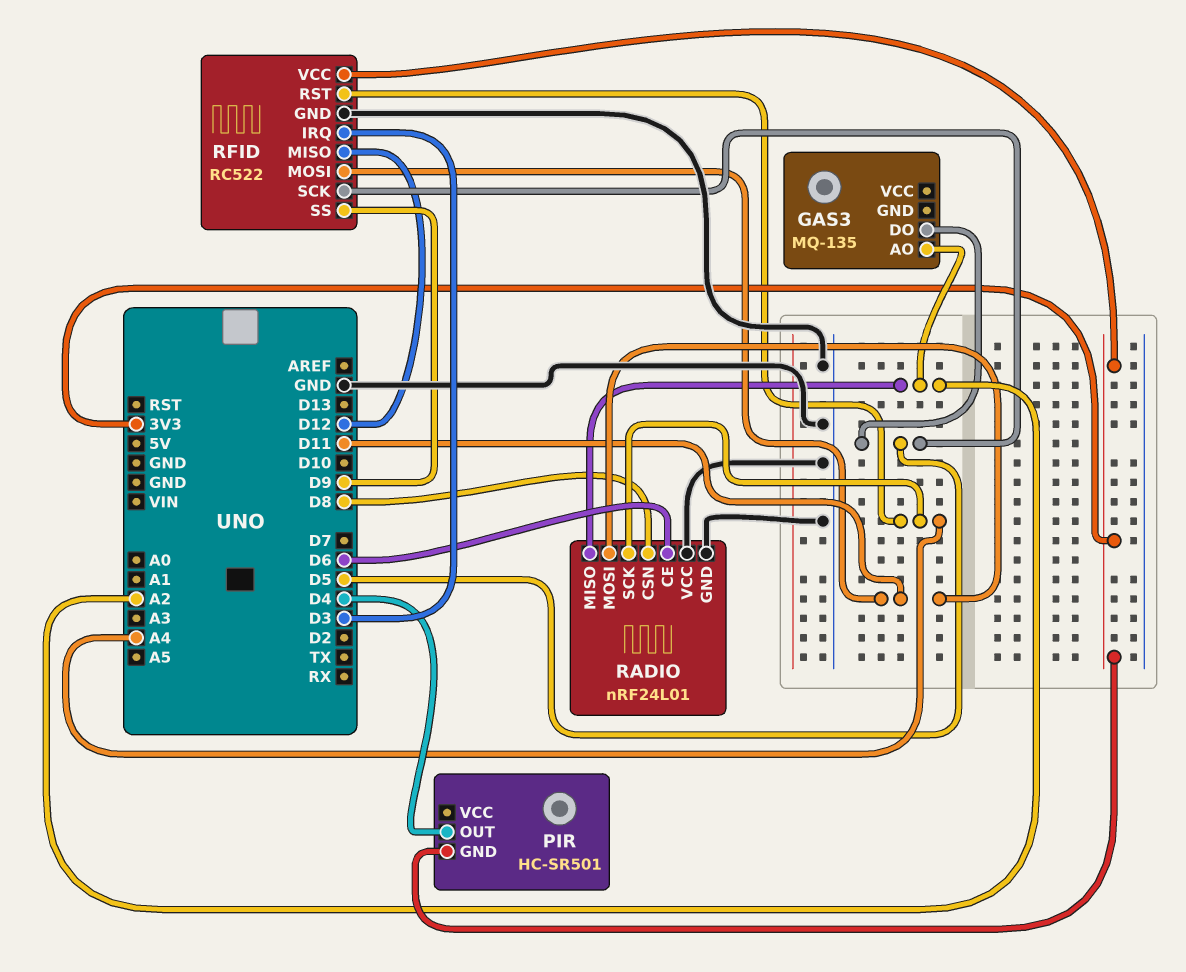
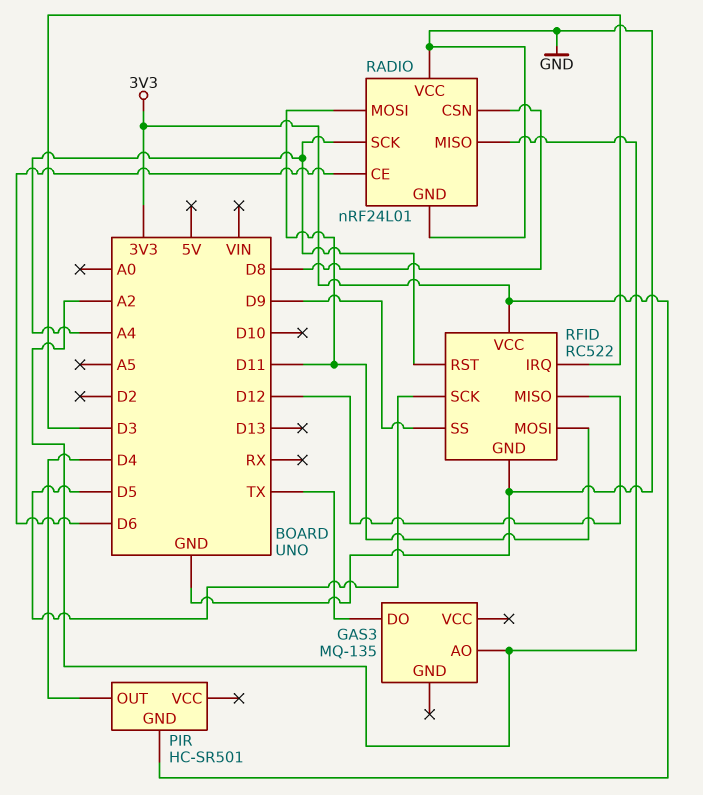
GAS3 pin DO: D5 -> TX

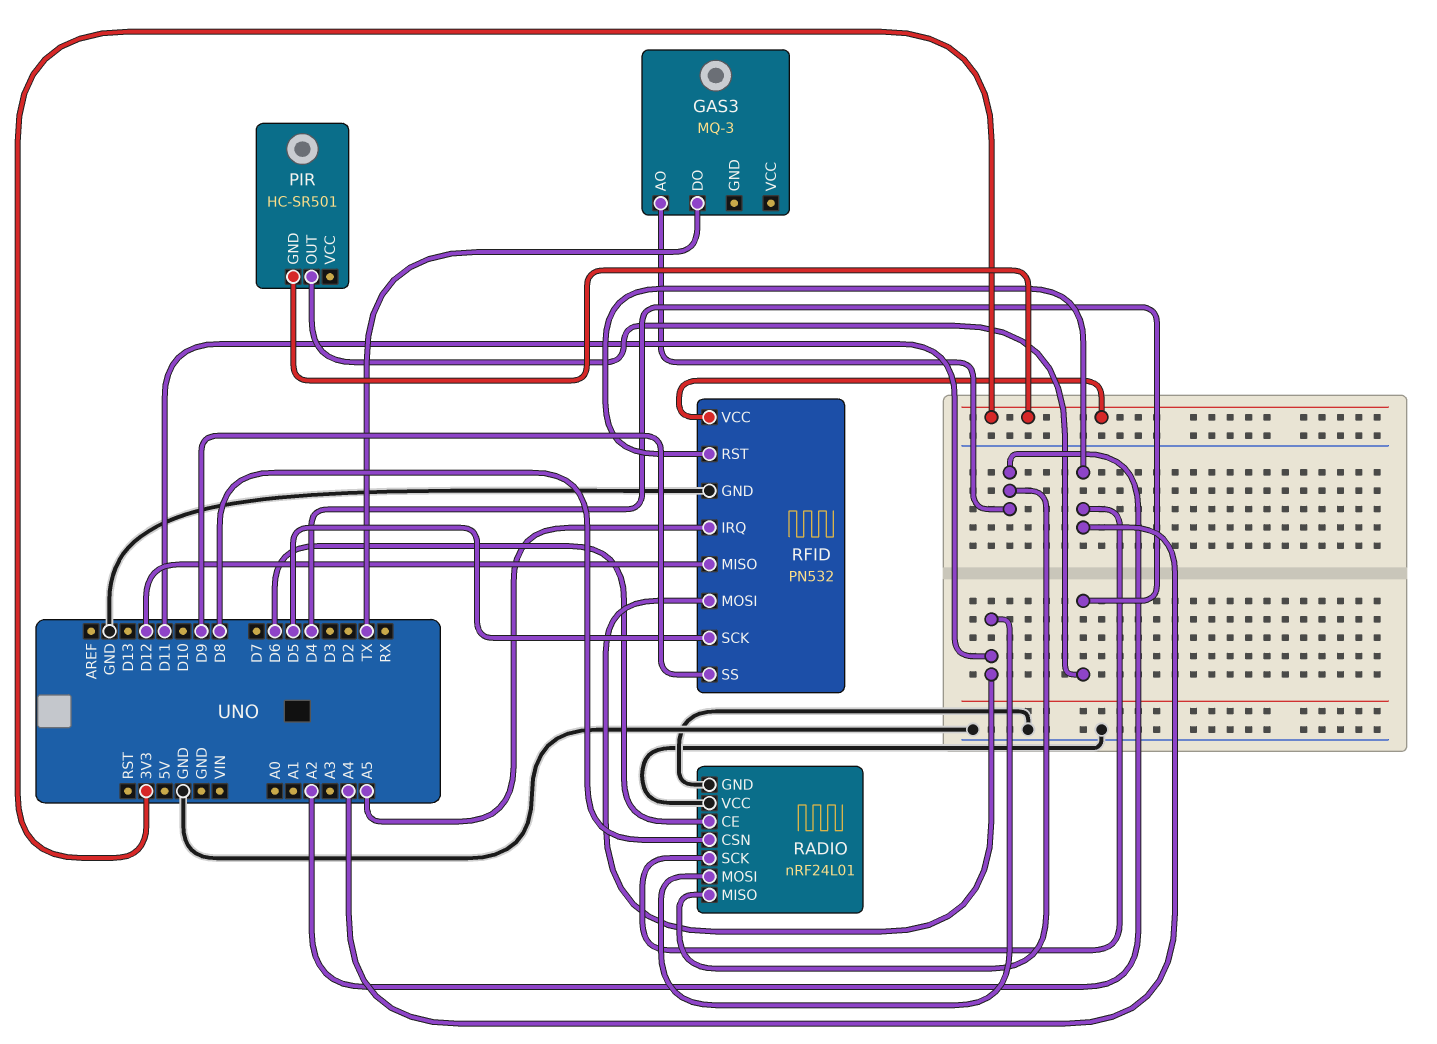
GAS3: MQ-135 -> MQ-3
RFID: RC522 -> PN532
RFID pin IRQ: D3 -> A5

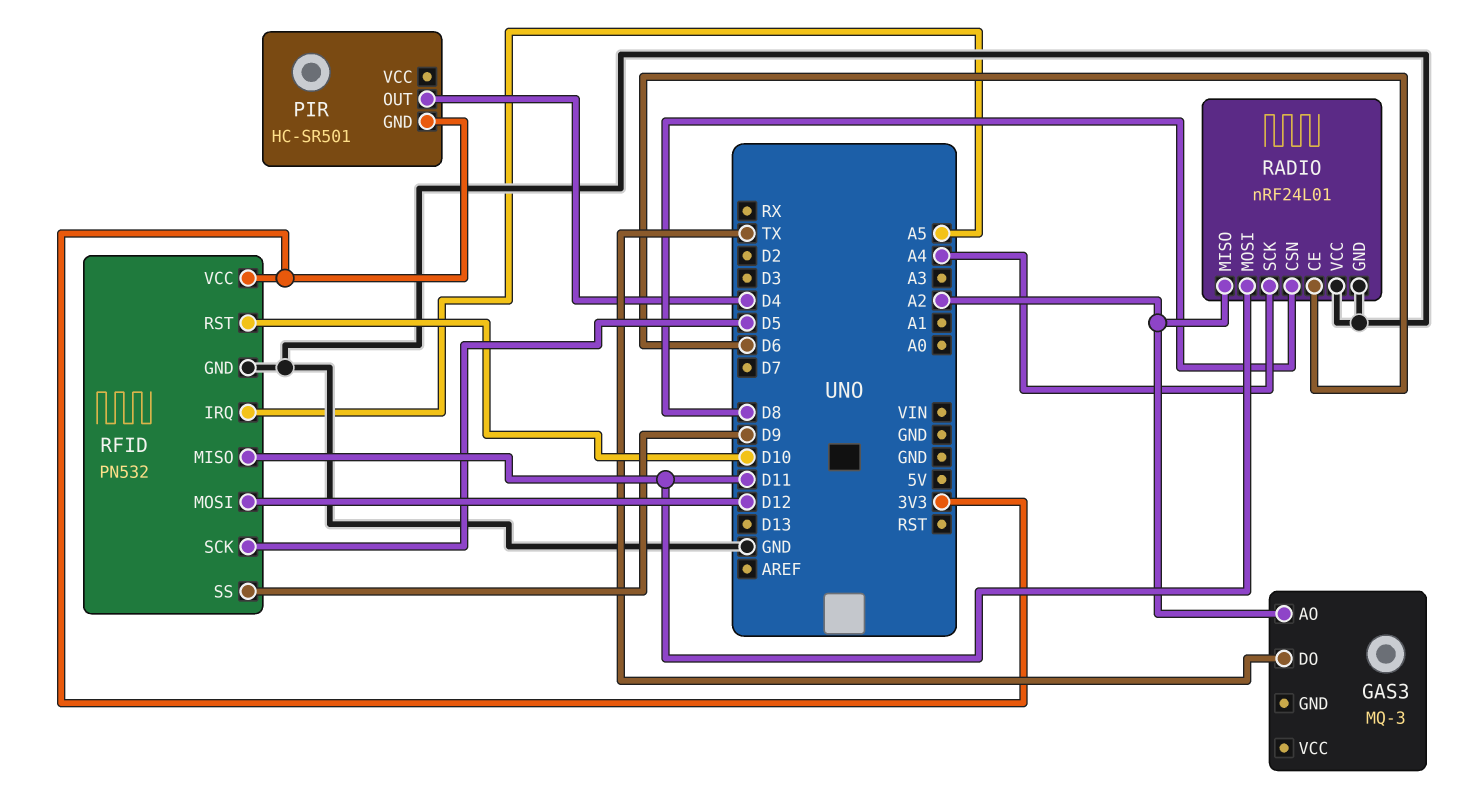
RFID pin MISO: D12 -> D11
RFID pin MOSI: D11 -> D12
RFID pin RST: A4 -> D10

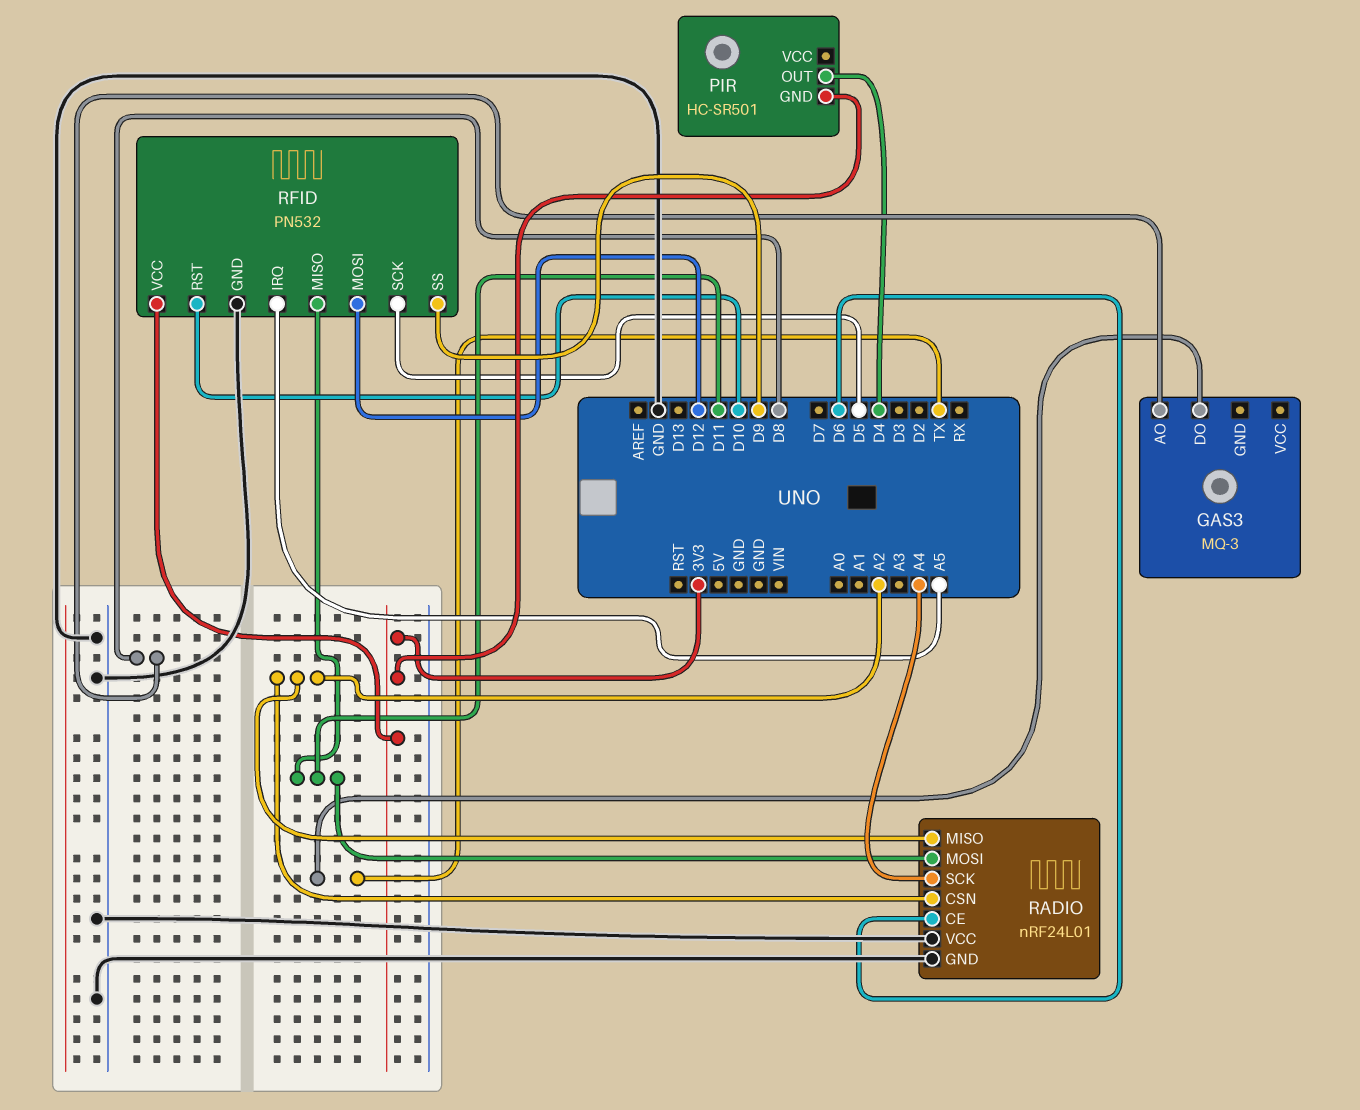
GAS3 pin AO: A2 -> D8
RADIO pin CSN: D8 -> A2

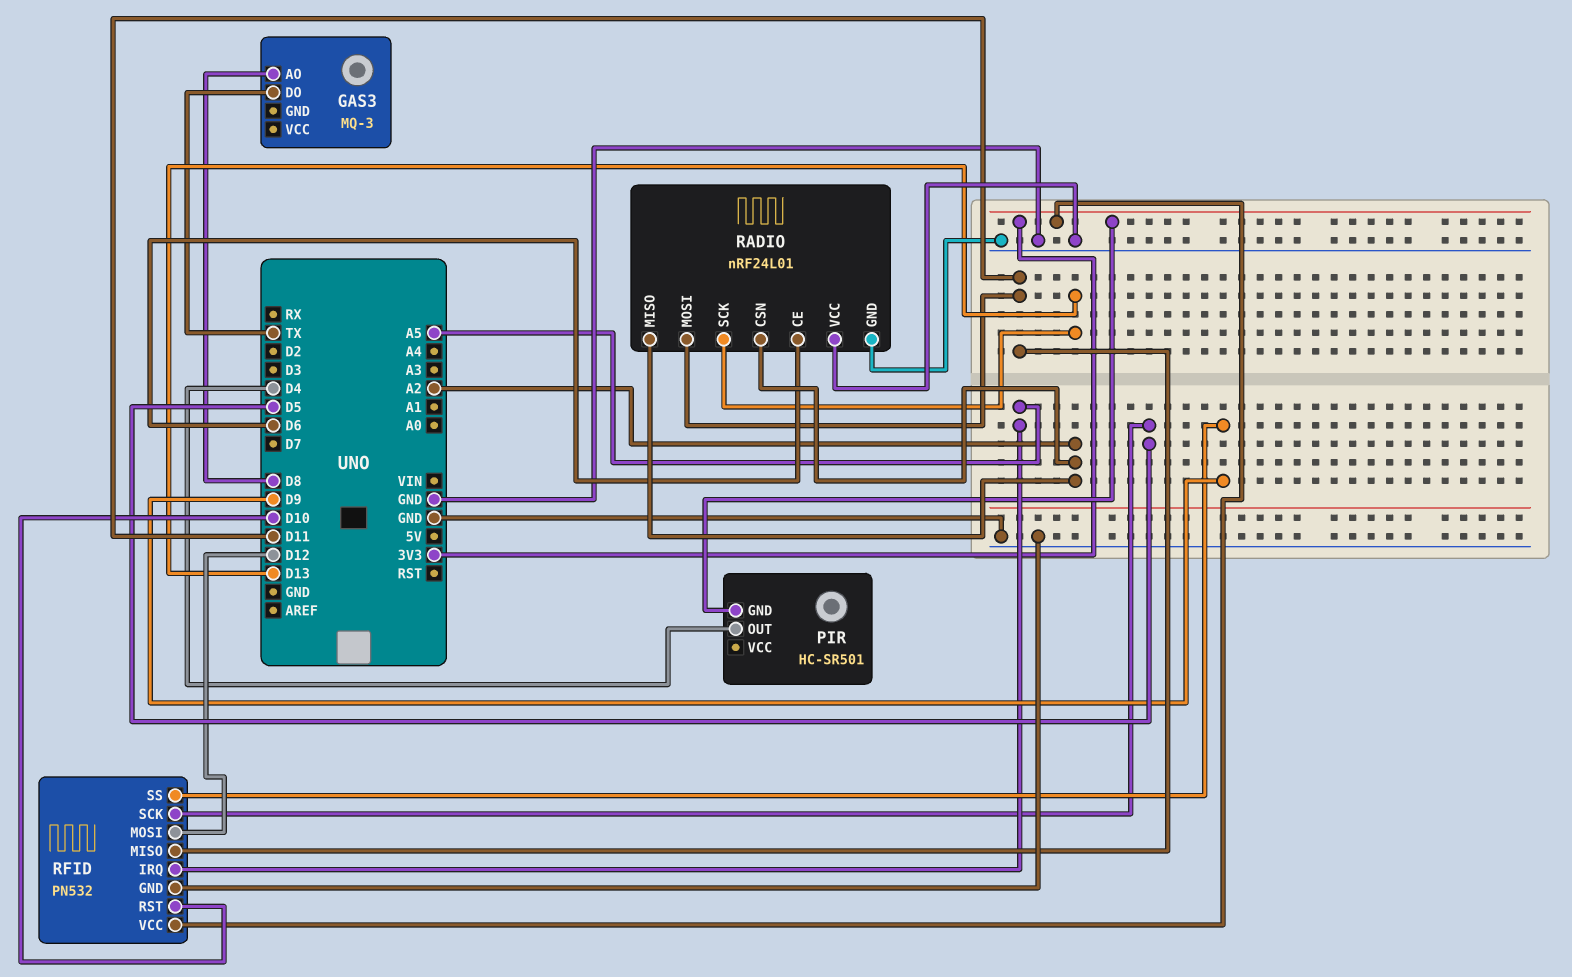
RADIO pin SCK: A4 -> D13

